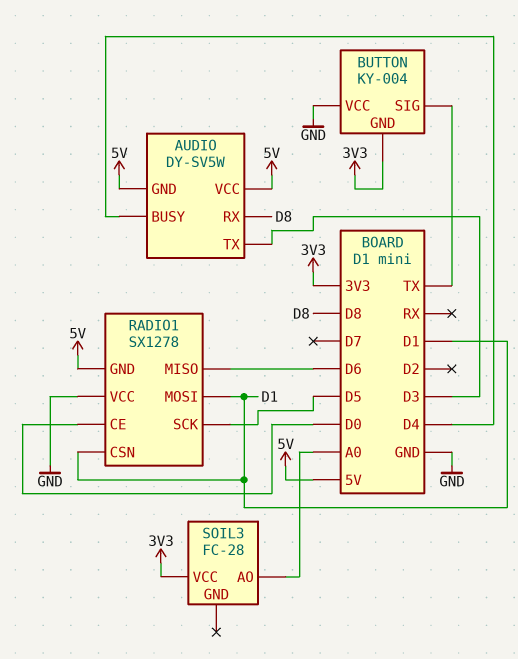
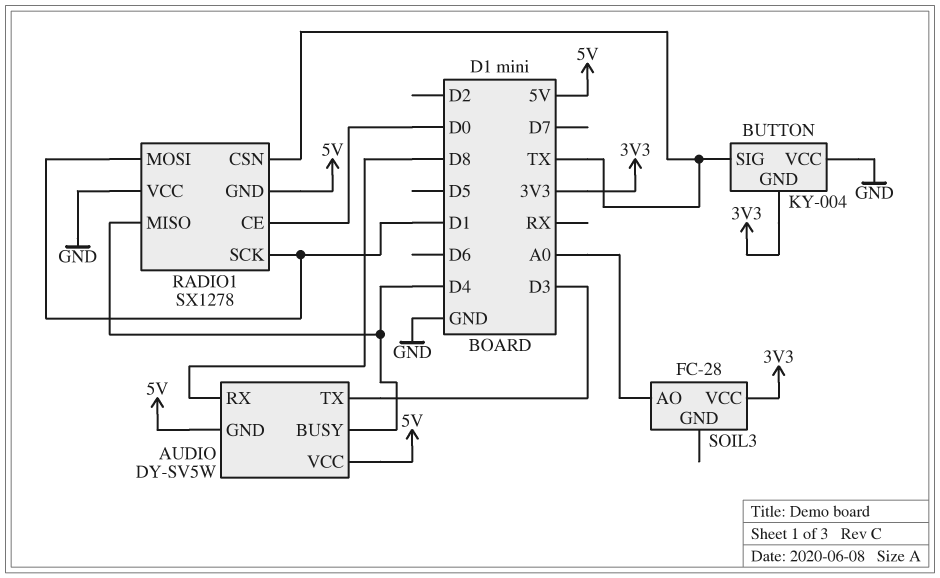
RADIO1 pin CSN: D1 -> TX
RADIO1 pin MISO: D6 -> D4
RADIO1 pin SCK: D5 -> D1

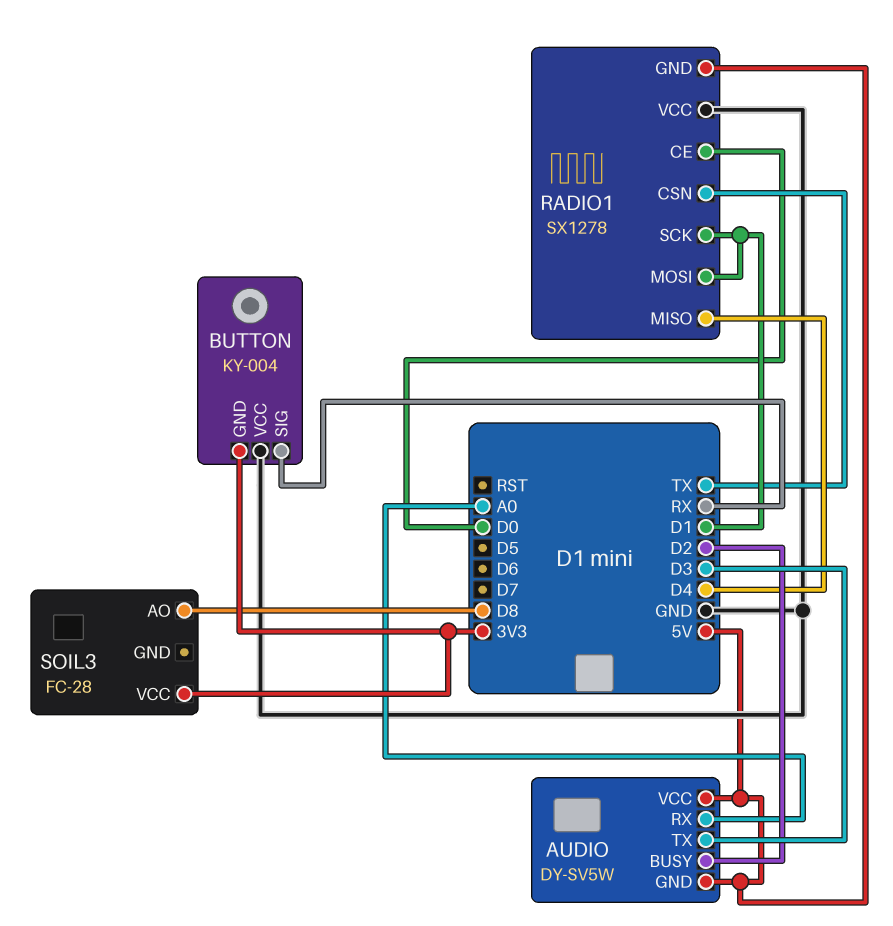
AUDIO pin BUSY: D4 -> D2
AUDIO pin RX: D8 -> A0
BUTTON pin SIG: TX -> RX
SOIL3 pin AO: A0 -> D8

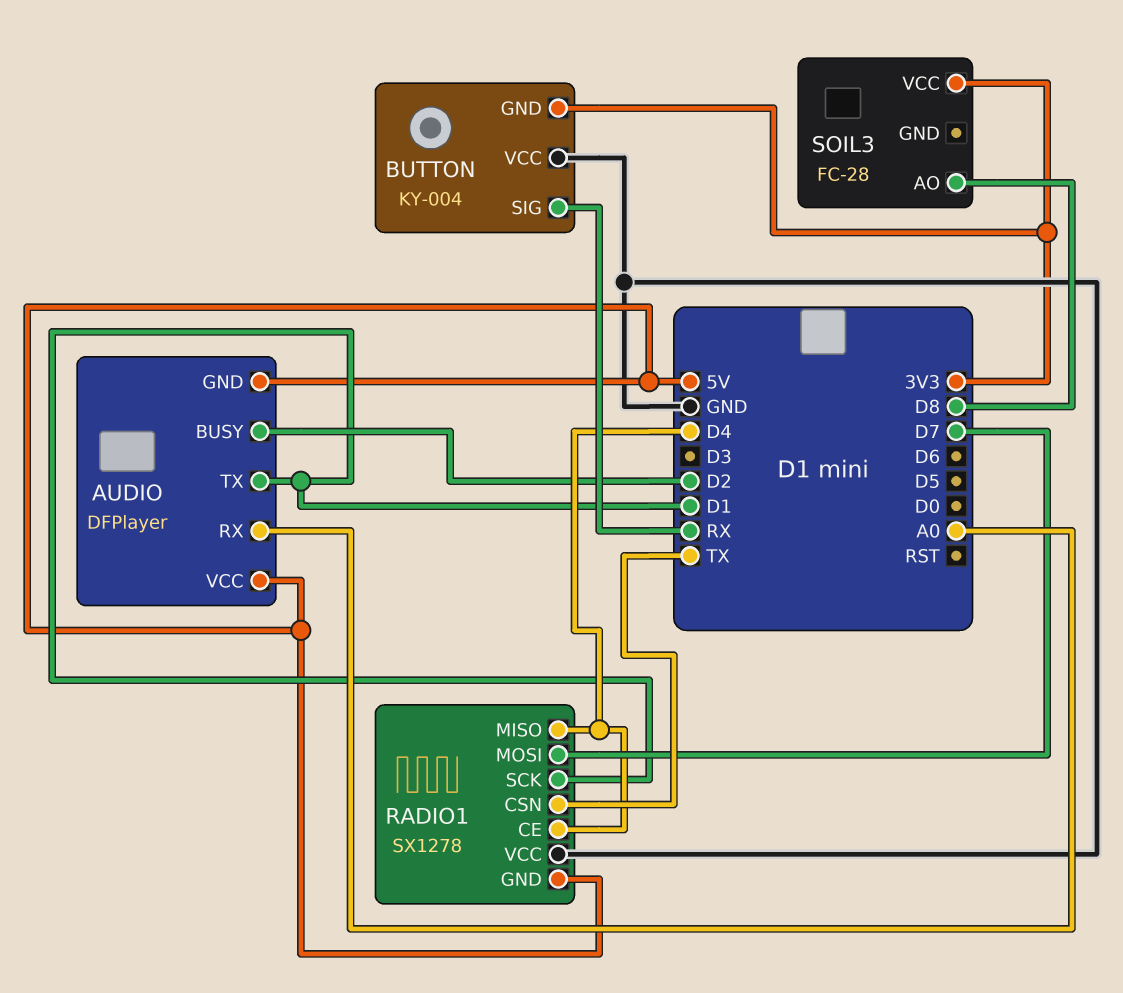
AUDIO: DY-SV5W -> DFPlayer
AUDIO pin TX: D3 -> D1
RADIO1 pin CE: D0 -> D4
RADIO1 pin MOSI: D1 -> D7

